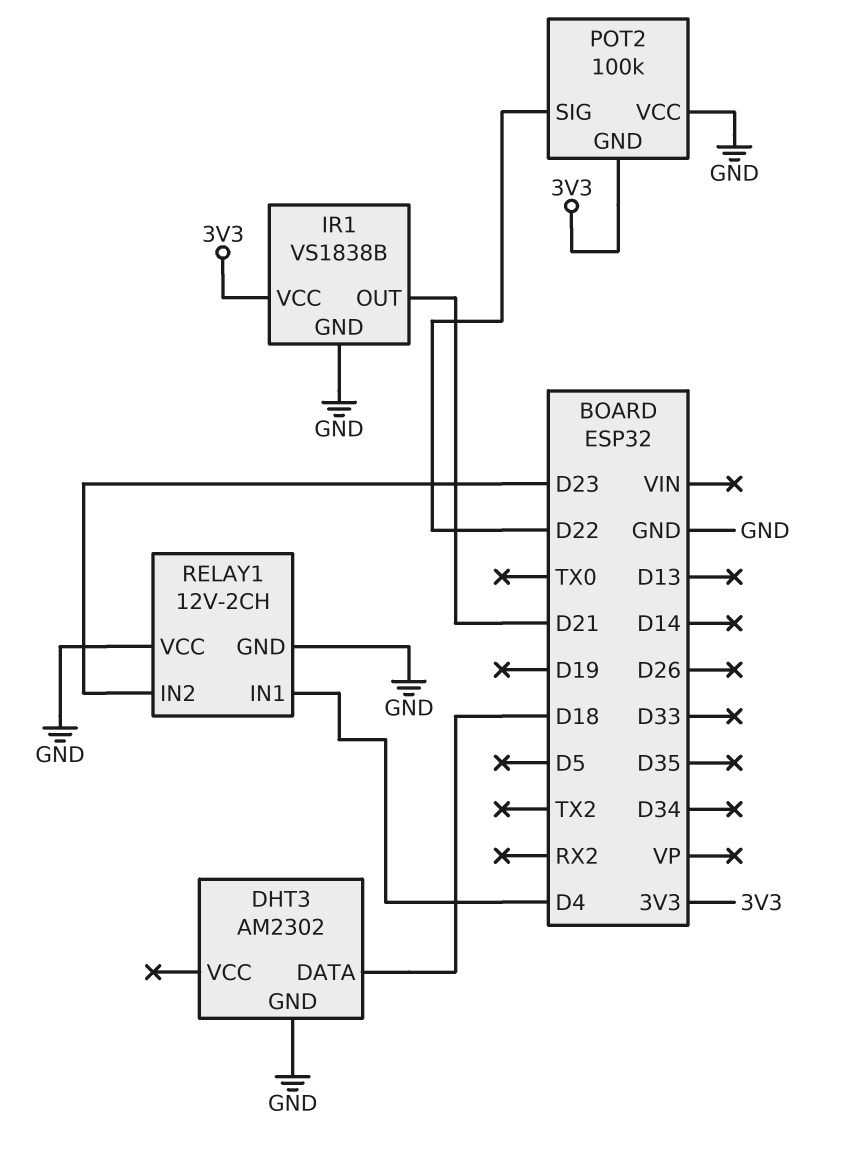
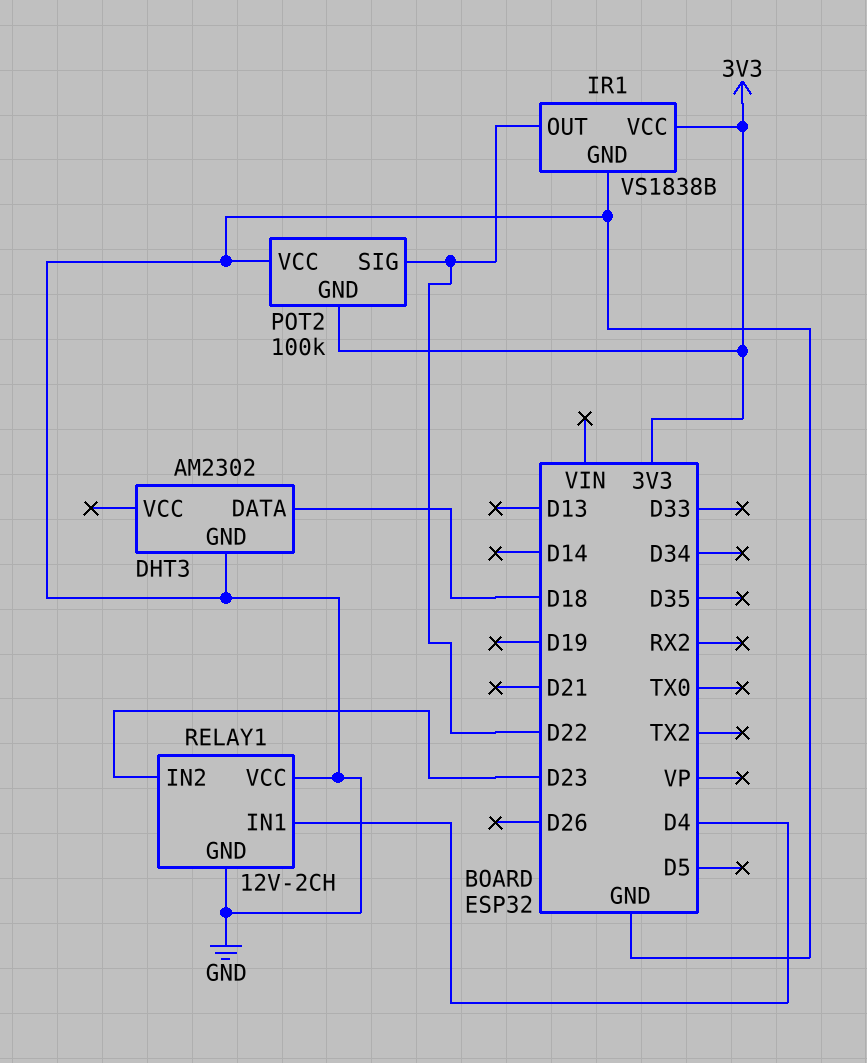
IR1 pin OUT: D21 -> D22

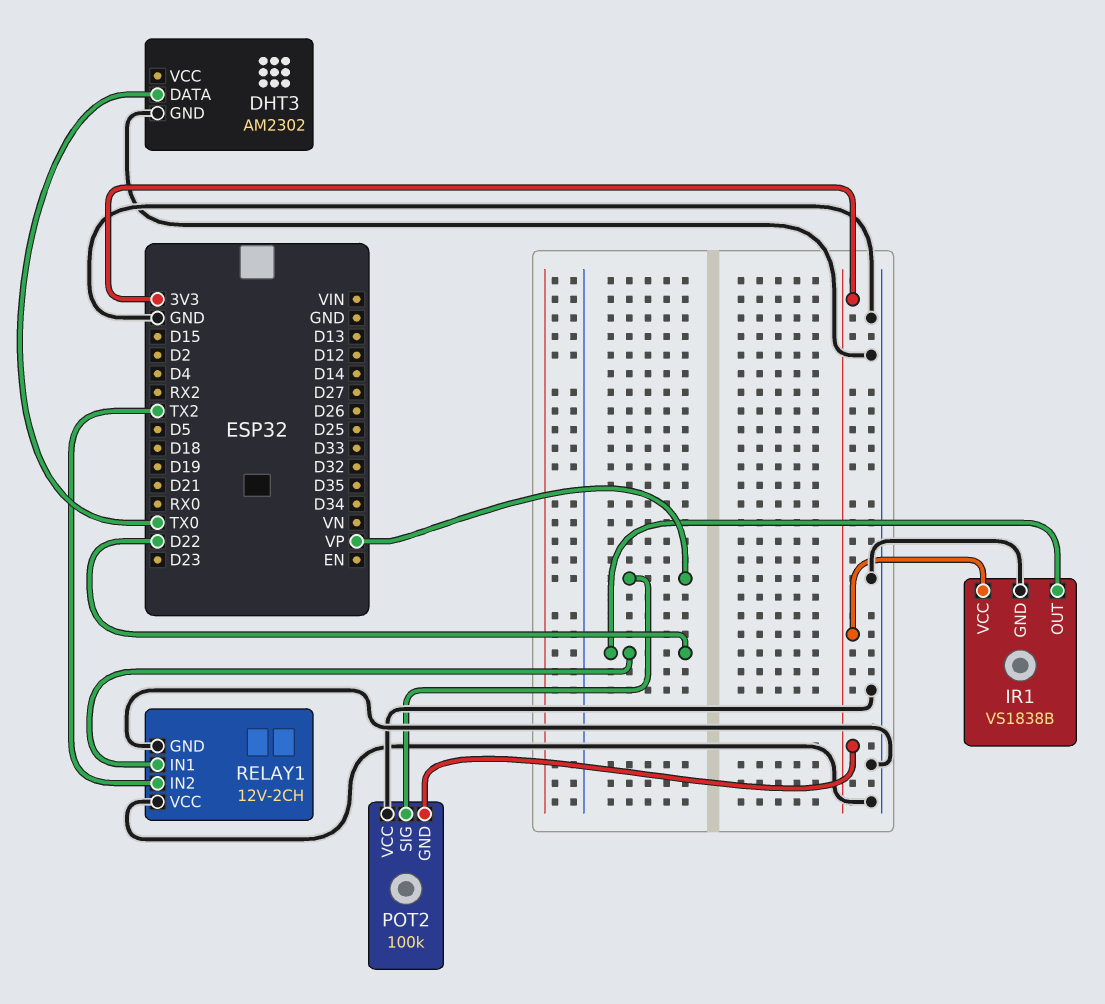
DHT3 pin DATA: D18 -> TX0
POT2 pin SIG: D22 -> VP
RELAY1 pin IN1: D4 -> D22
RELAY1 pin IN2: D23 -> TX2

